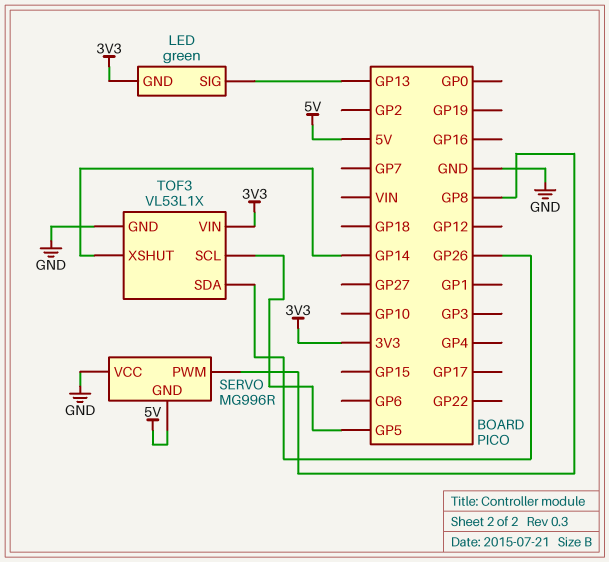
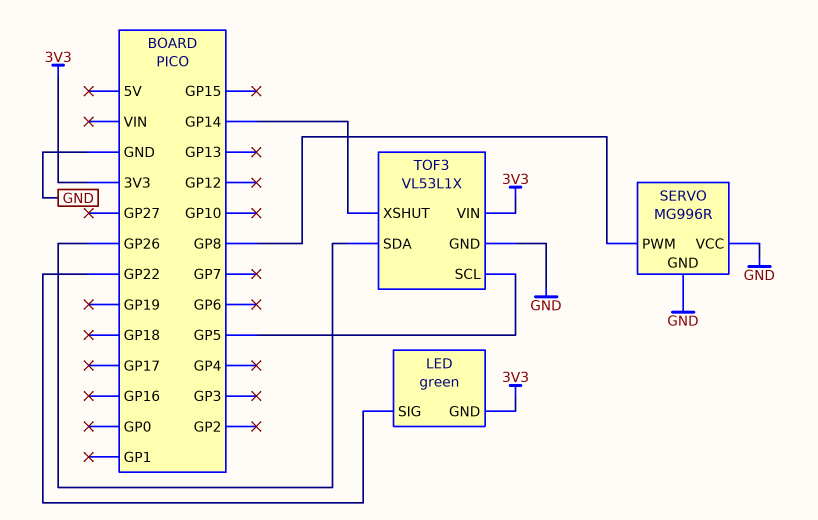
LED pin SIG: GP13 -> GP22
SERVO pin GND: 5V -> GND

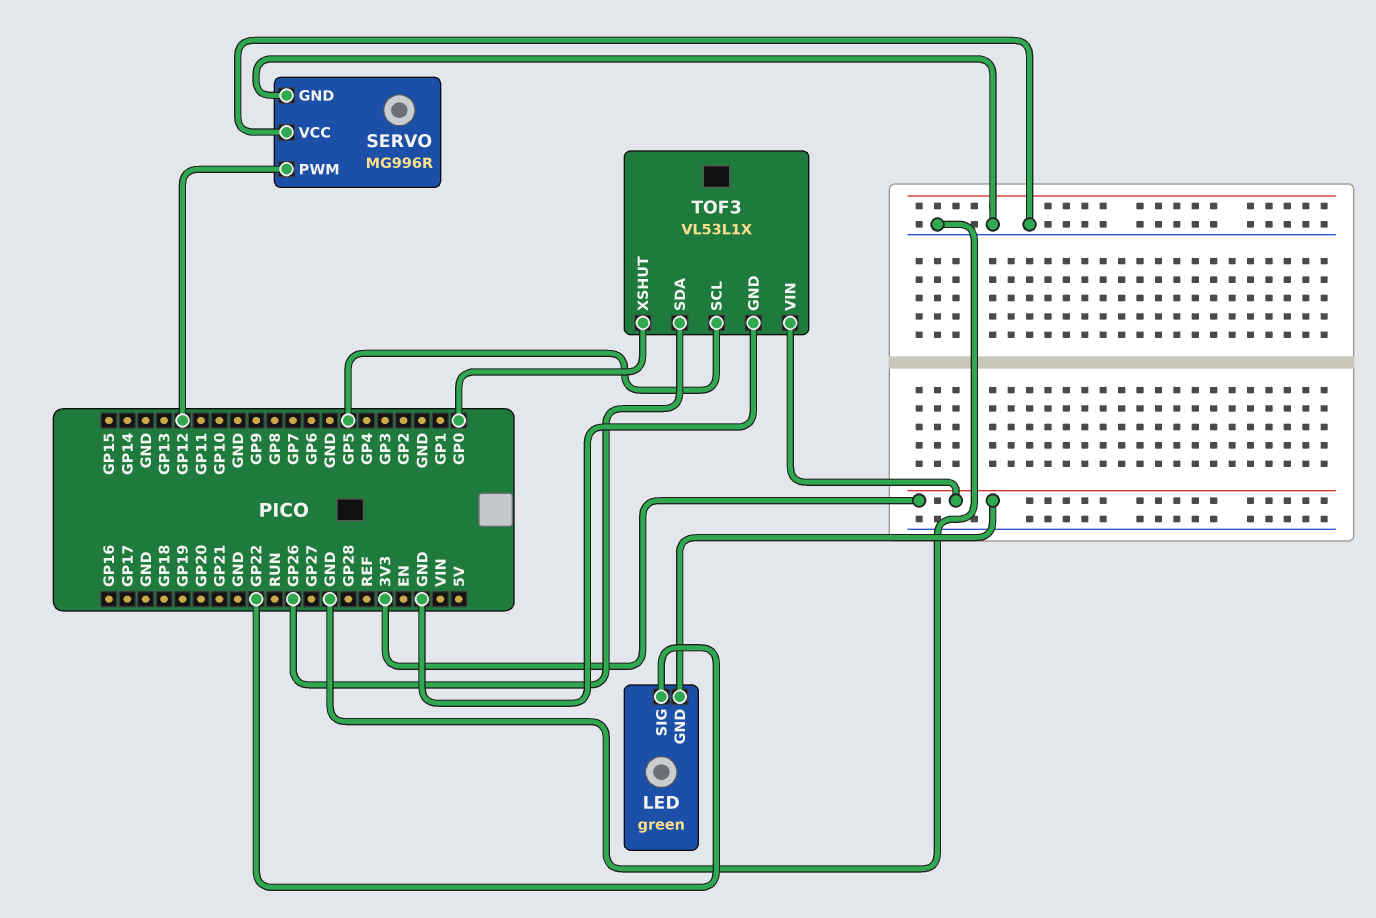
SERVO pin PWM: GP8 -> GP12
TOF3 pin XSHUT: GP14 -> GP0

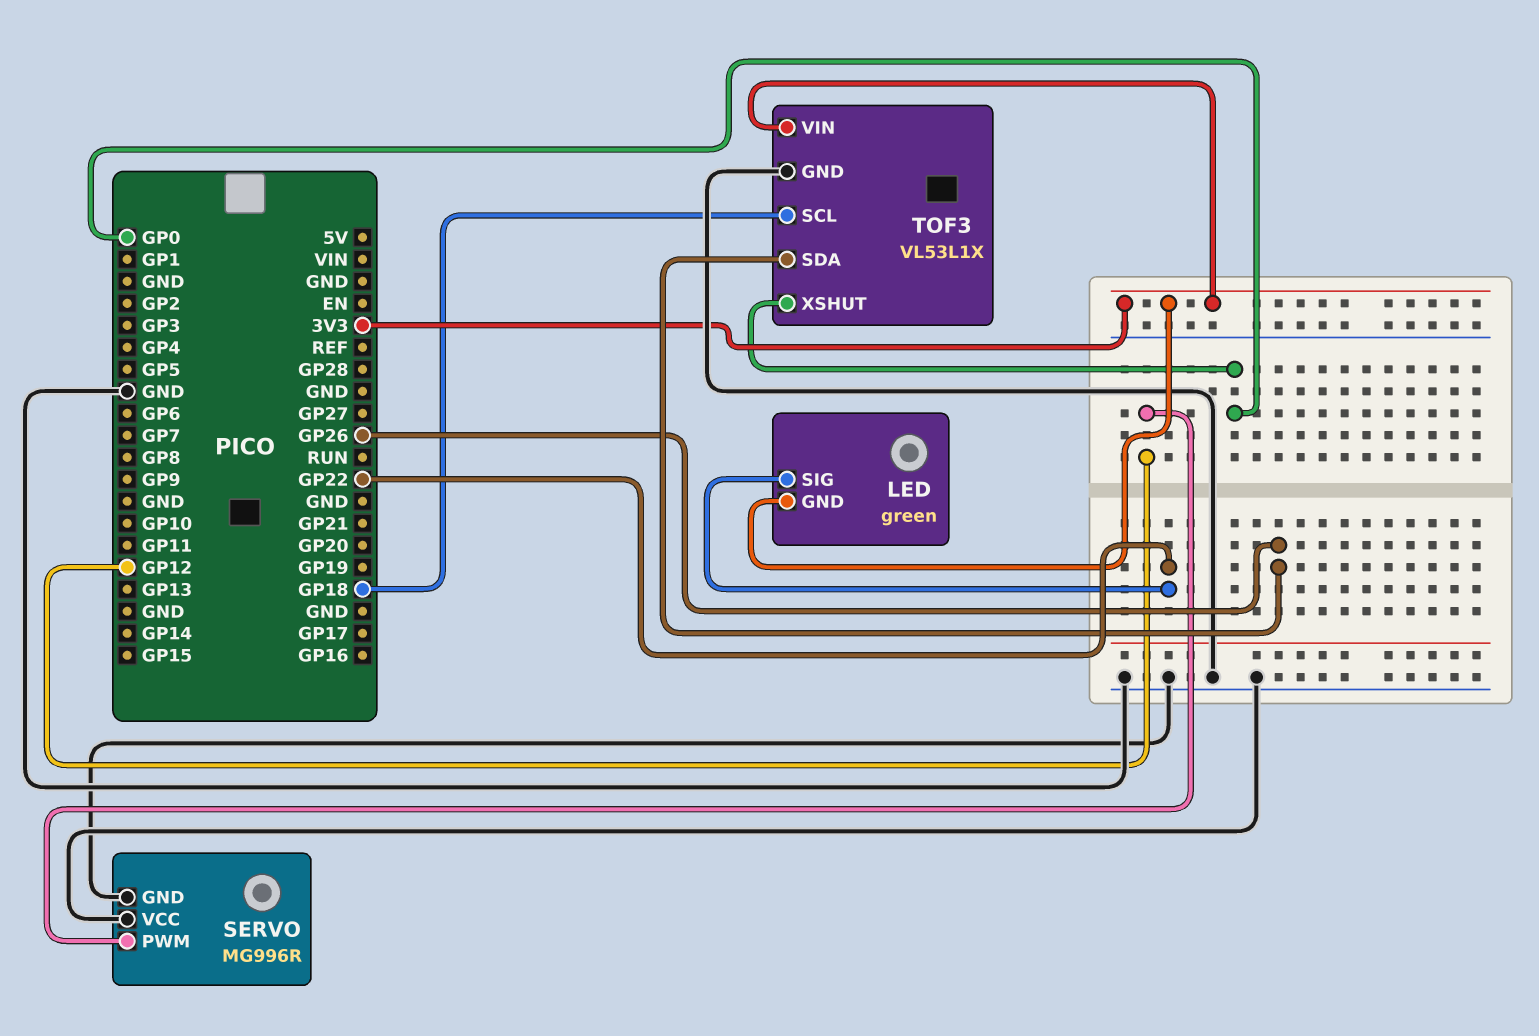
TOF3 pin SCL: GP5 -> GP18

